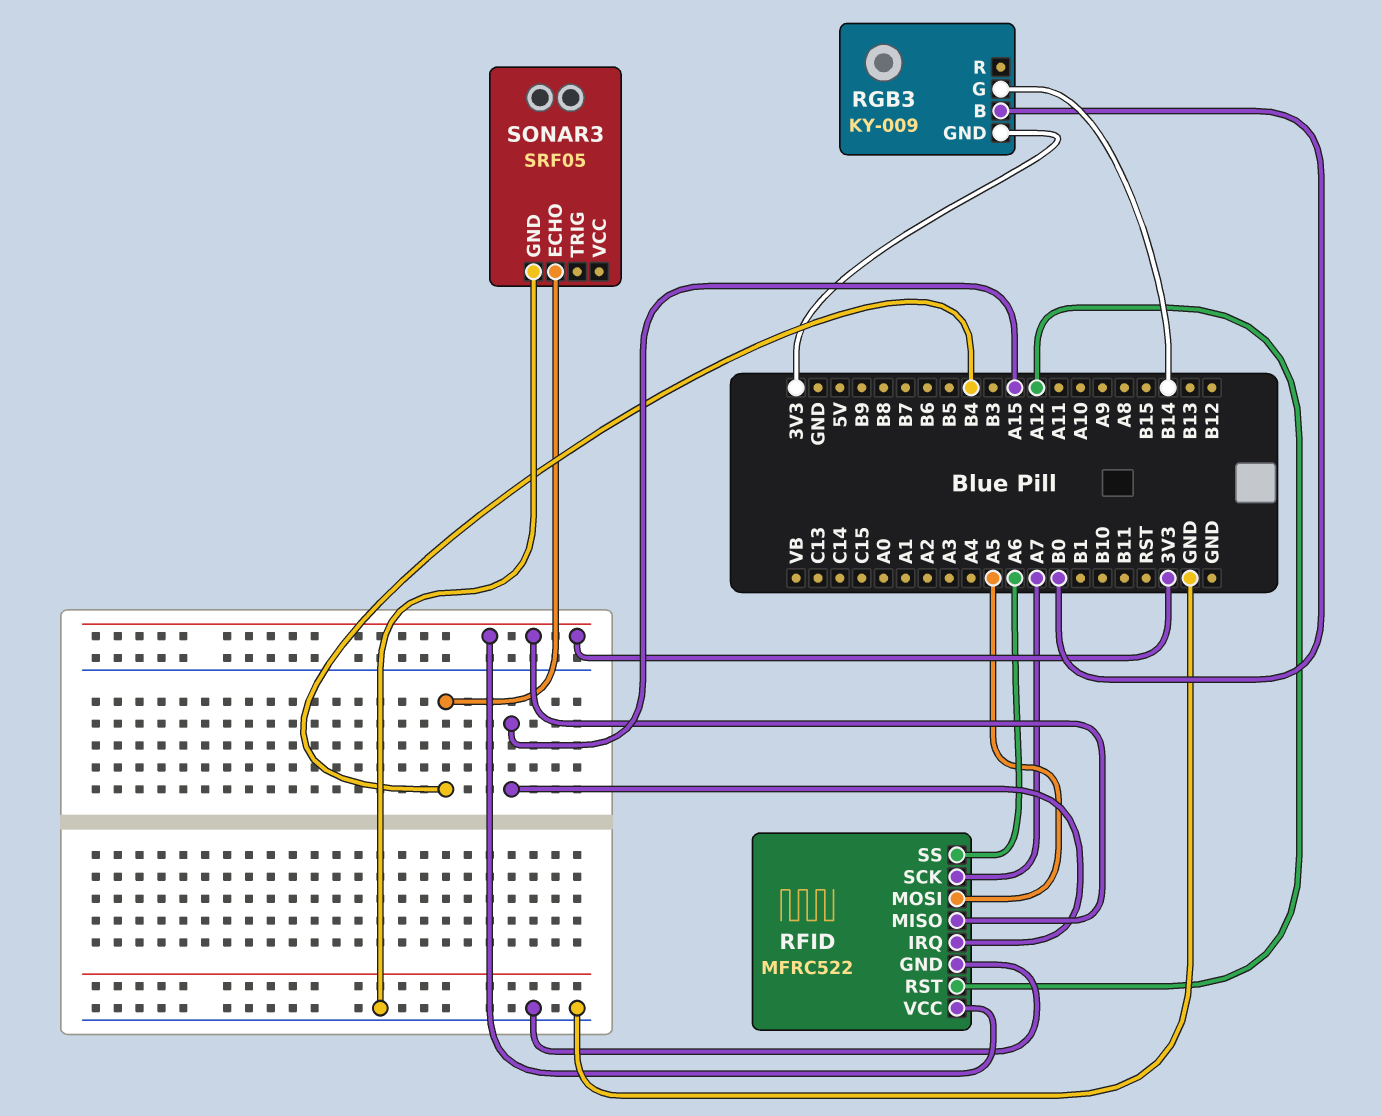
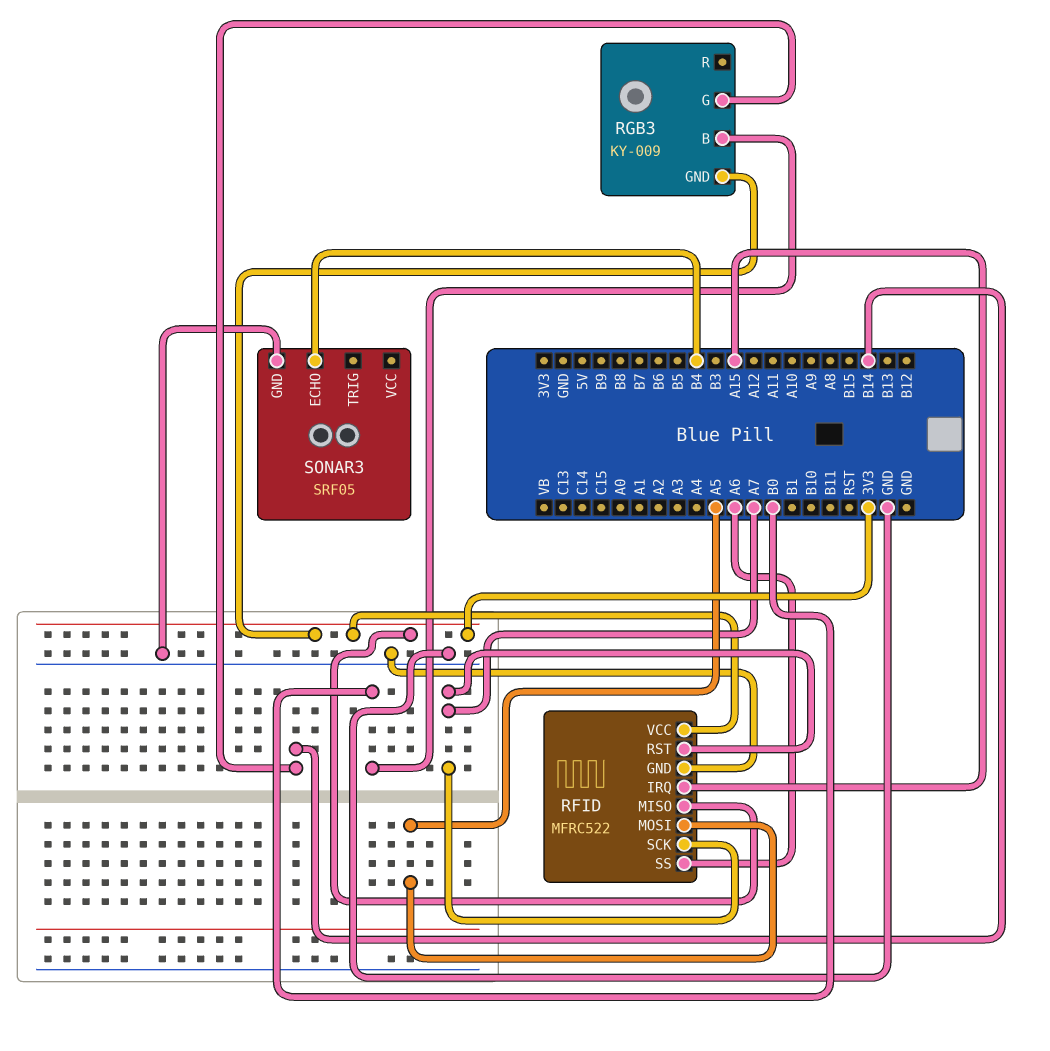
RFID pin RST: A12 -> A7

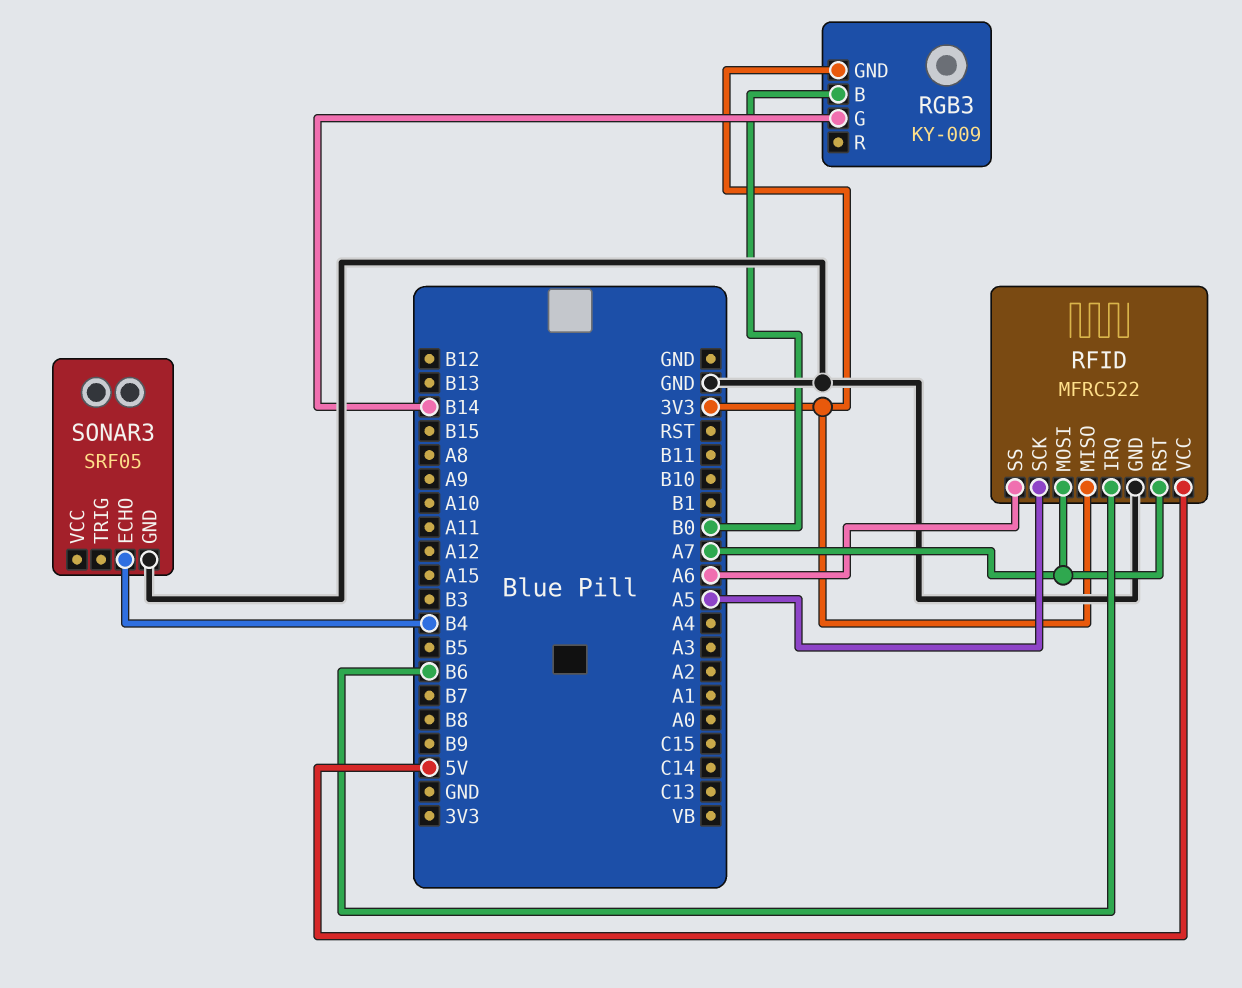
RFID pin IRQ: A15 -> B6
RFID pin MOSI: A5 -> A7
RFID pin SCK: A7 -> A5
RFID pin VCC: 3V3 -> 5V

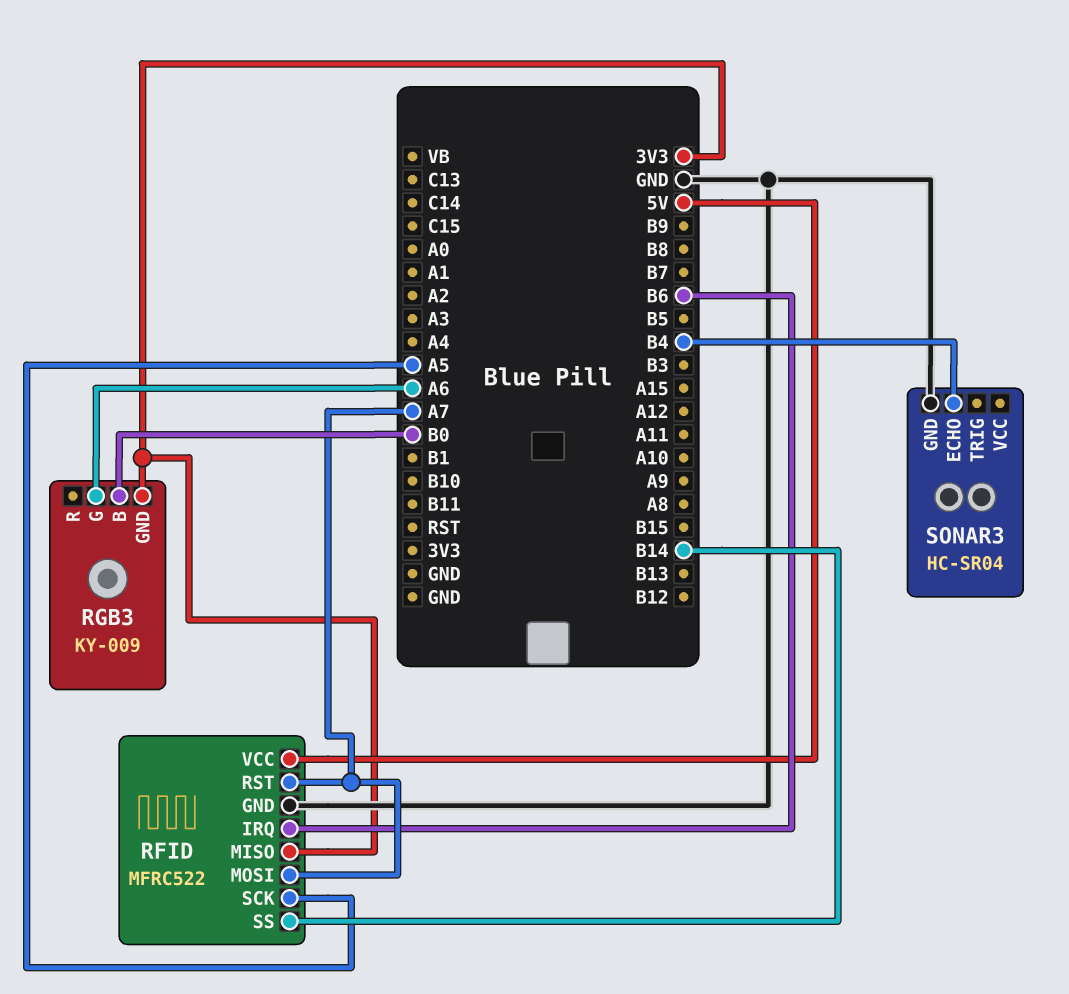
RFID pin SS: A6 -> B14
RGB3 pin G: B14 -> A6
SONAR3: SRF05 -> HC-SR04

